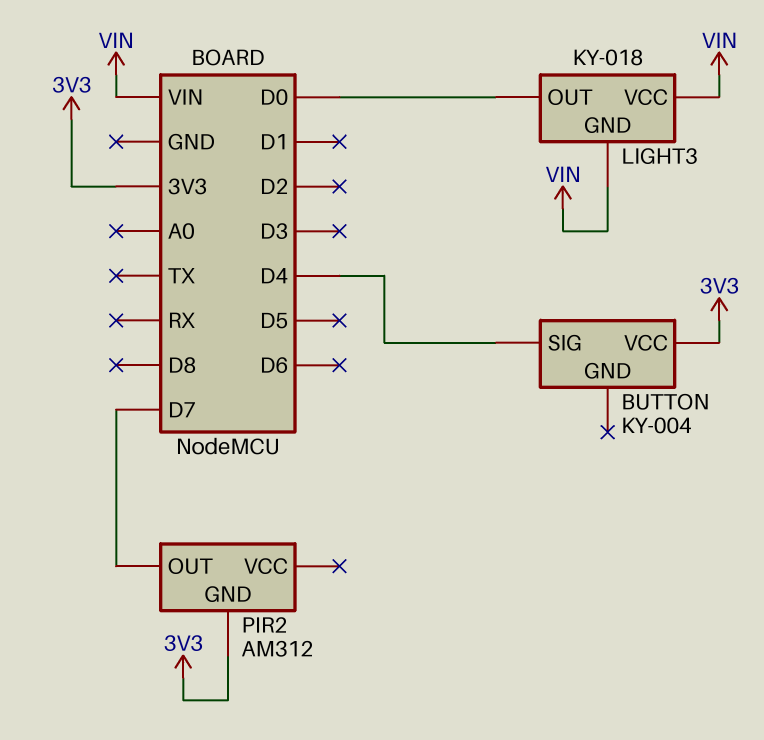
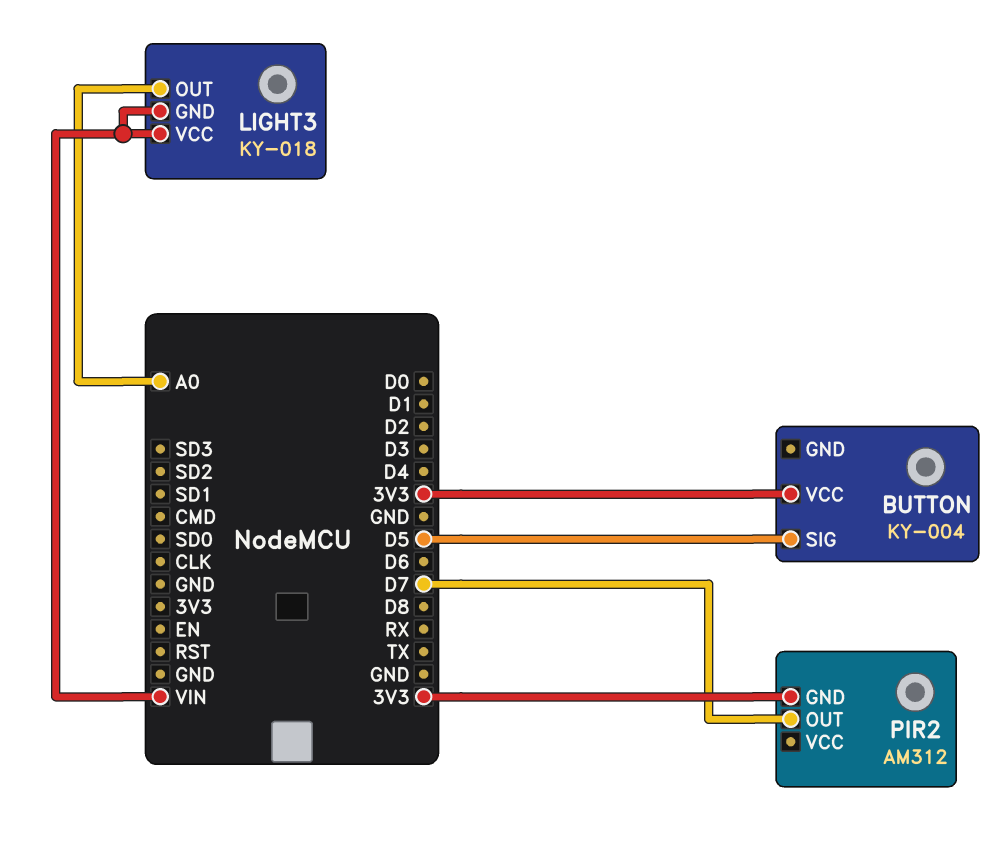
BUTTON pin SIG: D4 -> D5
LIGHT3 pin OUT: D0 -> A0

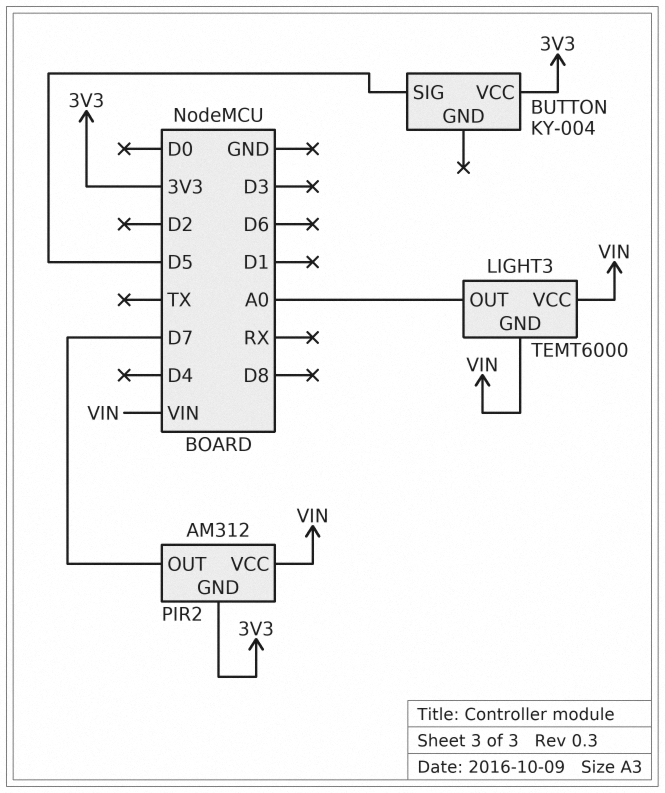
LIGHT3: KY-018 -> TEMT6000
PIR2 pin VCC: none -> VIN

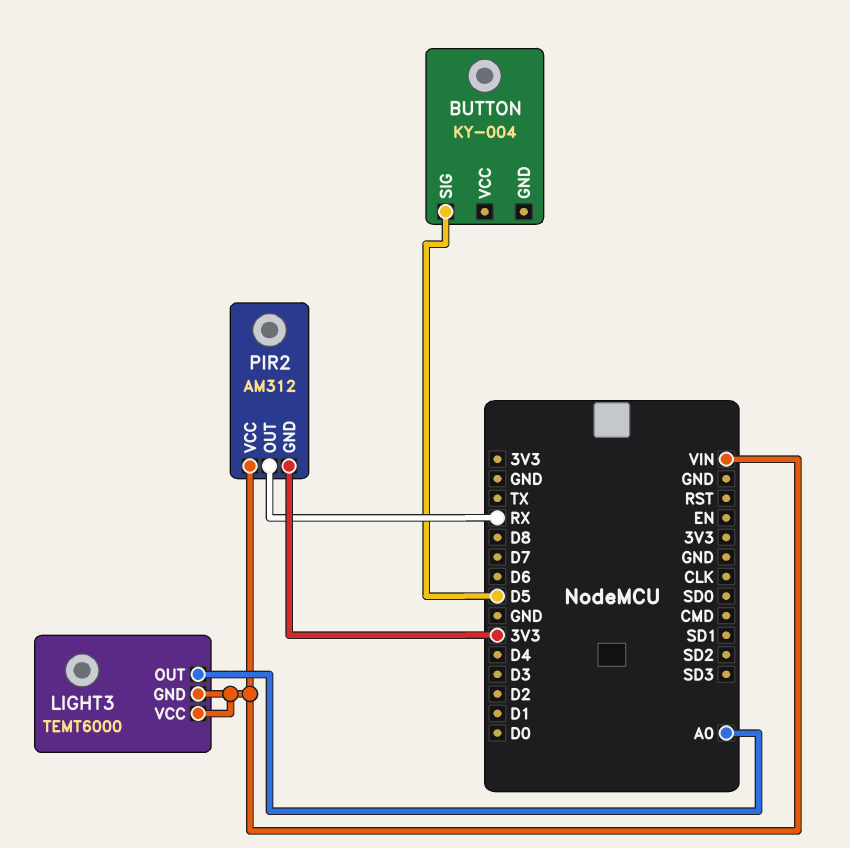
BUTTON pin VCC: 3V3 -> none
PIR2 pin OUT: D7 -> RX

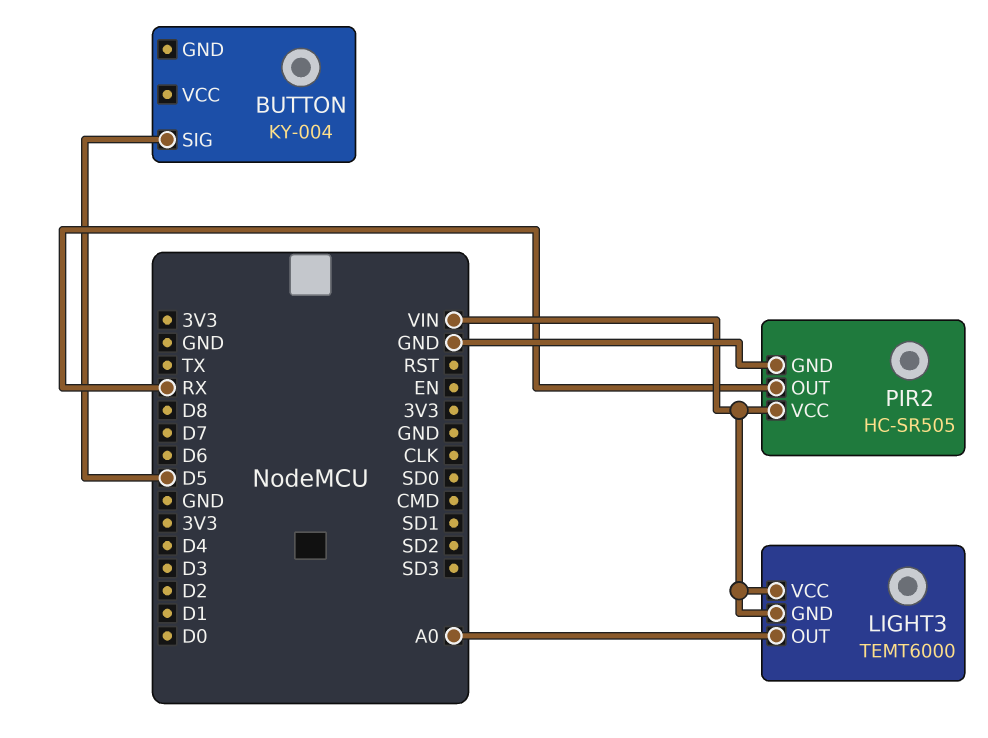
PIR2: AM312 -> HC-SR505
PIR2 pin GND: 3V3 -> GND

